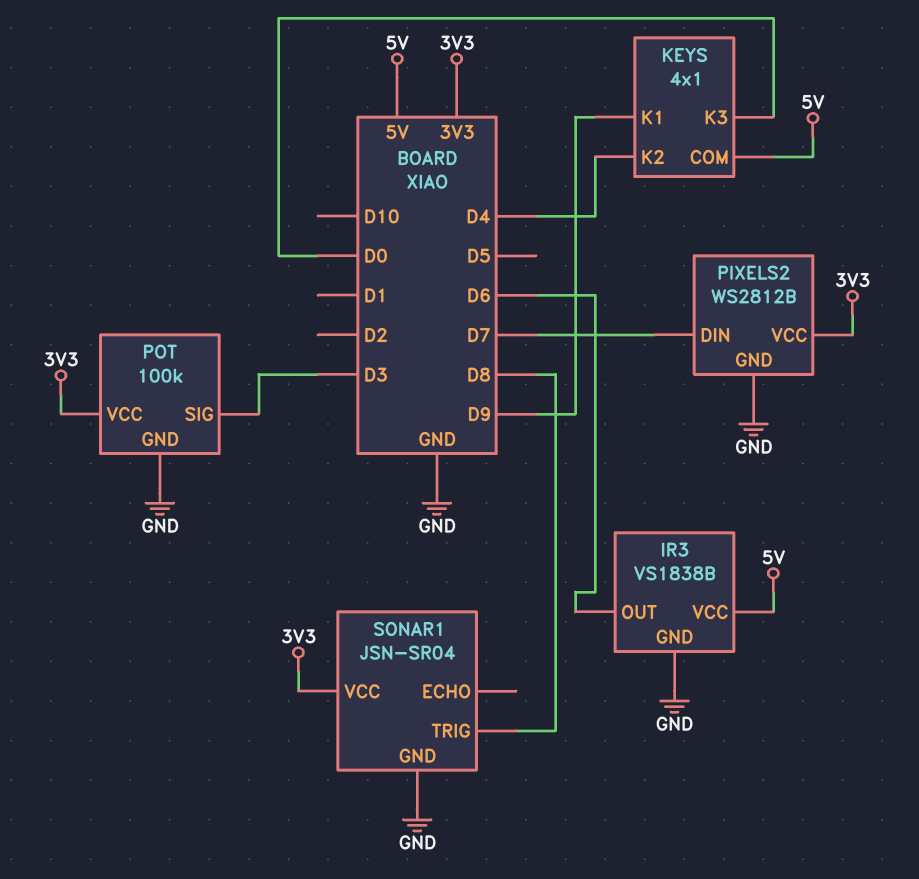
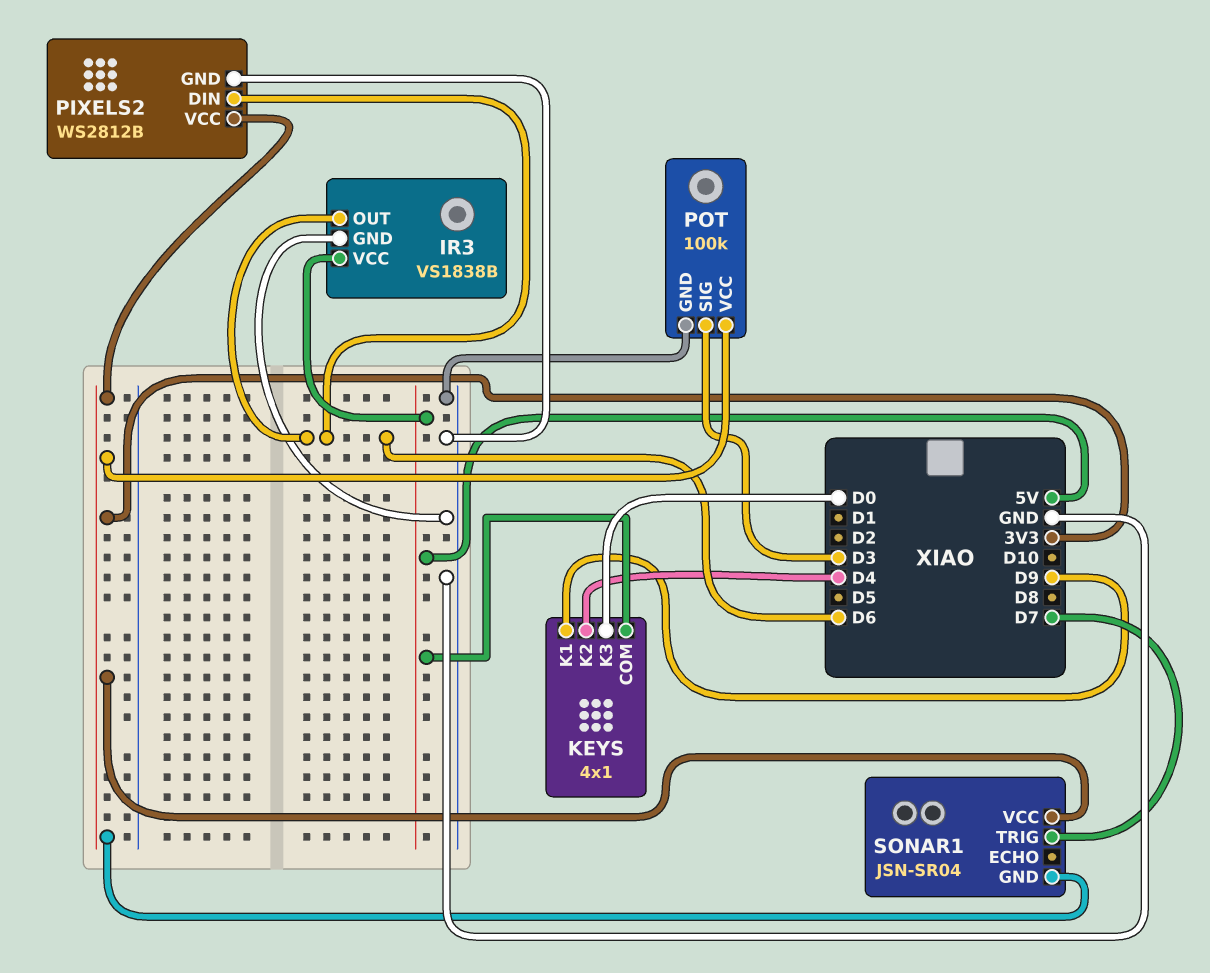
PIXELS2 pin DIN: D7 -> D6
SONAR1 pin GND: GND -> 3V3
SONAR1 pin TRIG: D8 -> D7

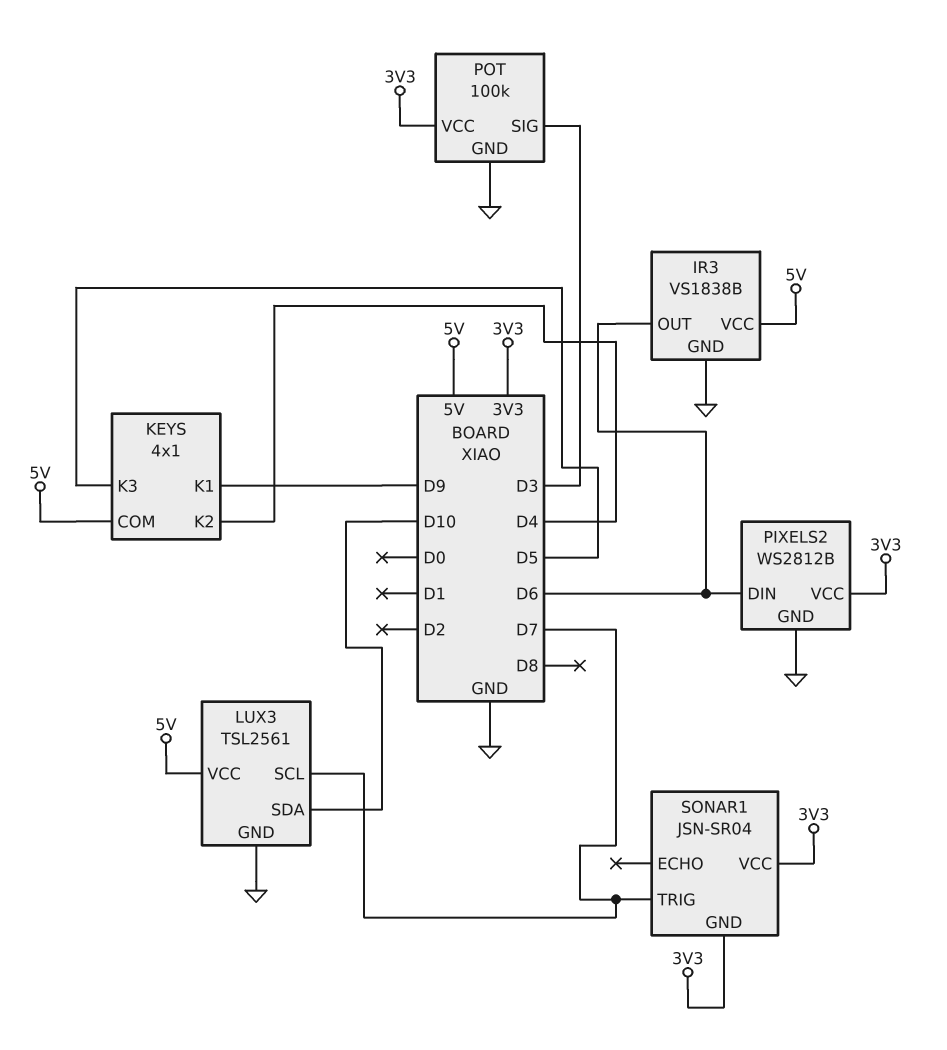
KEYS pin K3: D0 -> D5
LUX3: none -> TSL2561
LUX3 pin GND: none -> GND
LUX3 pin SCL: none -> D7
LUX3 pin SDA: none -> D10
LUX3 pin VCC: none -> 5V

